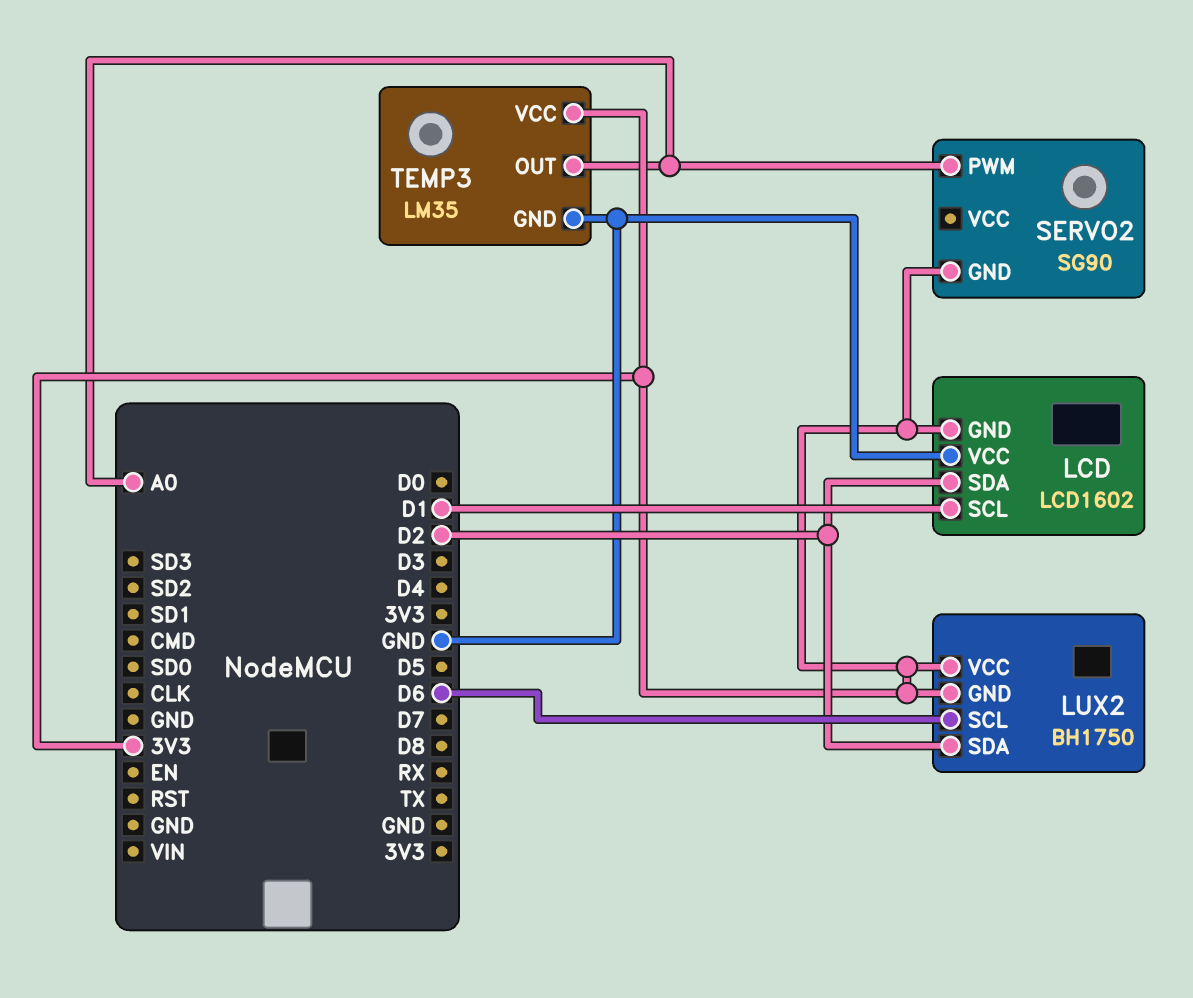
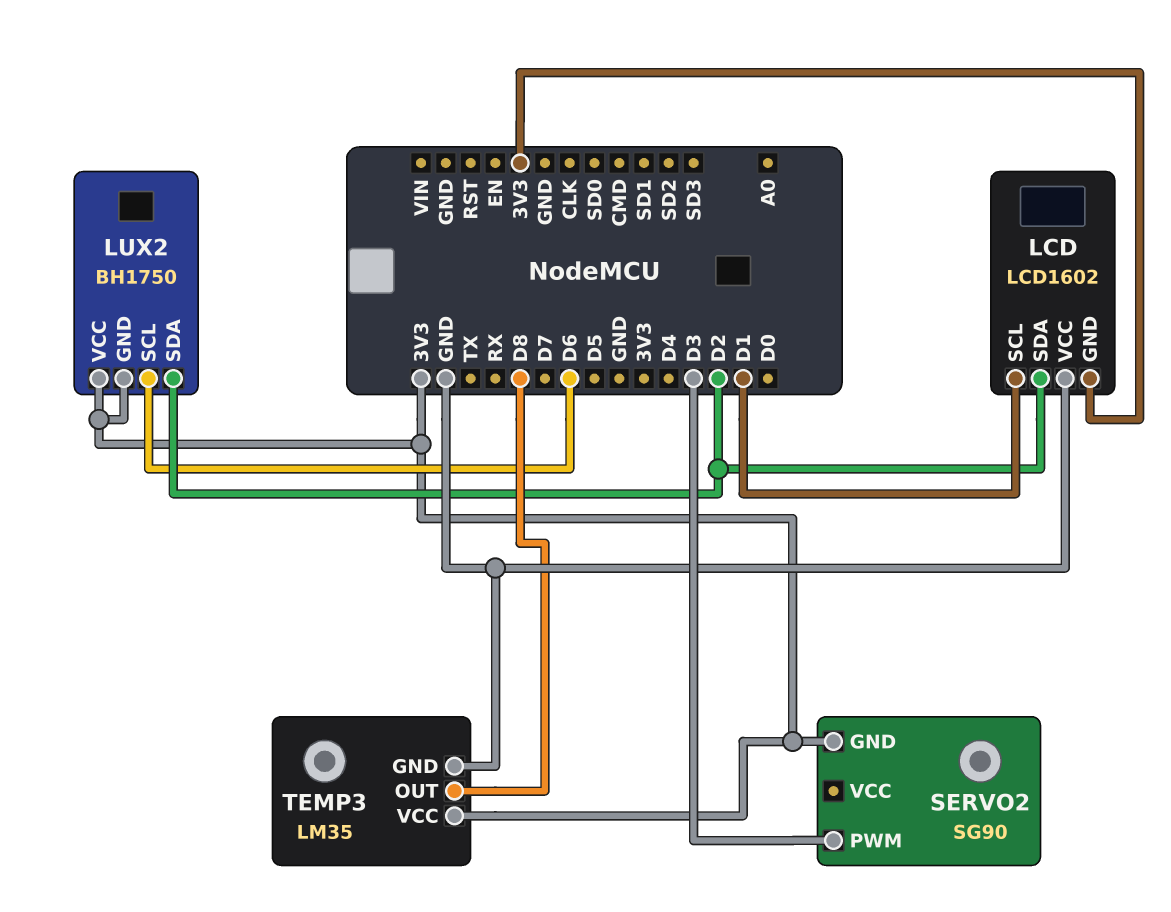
SERVO2 pin PWM: A0 -> D3
TEMP3 pin OUT: A0 -> D8

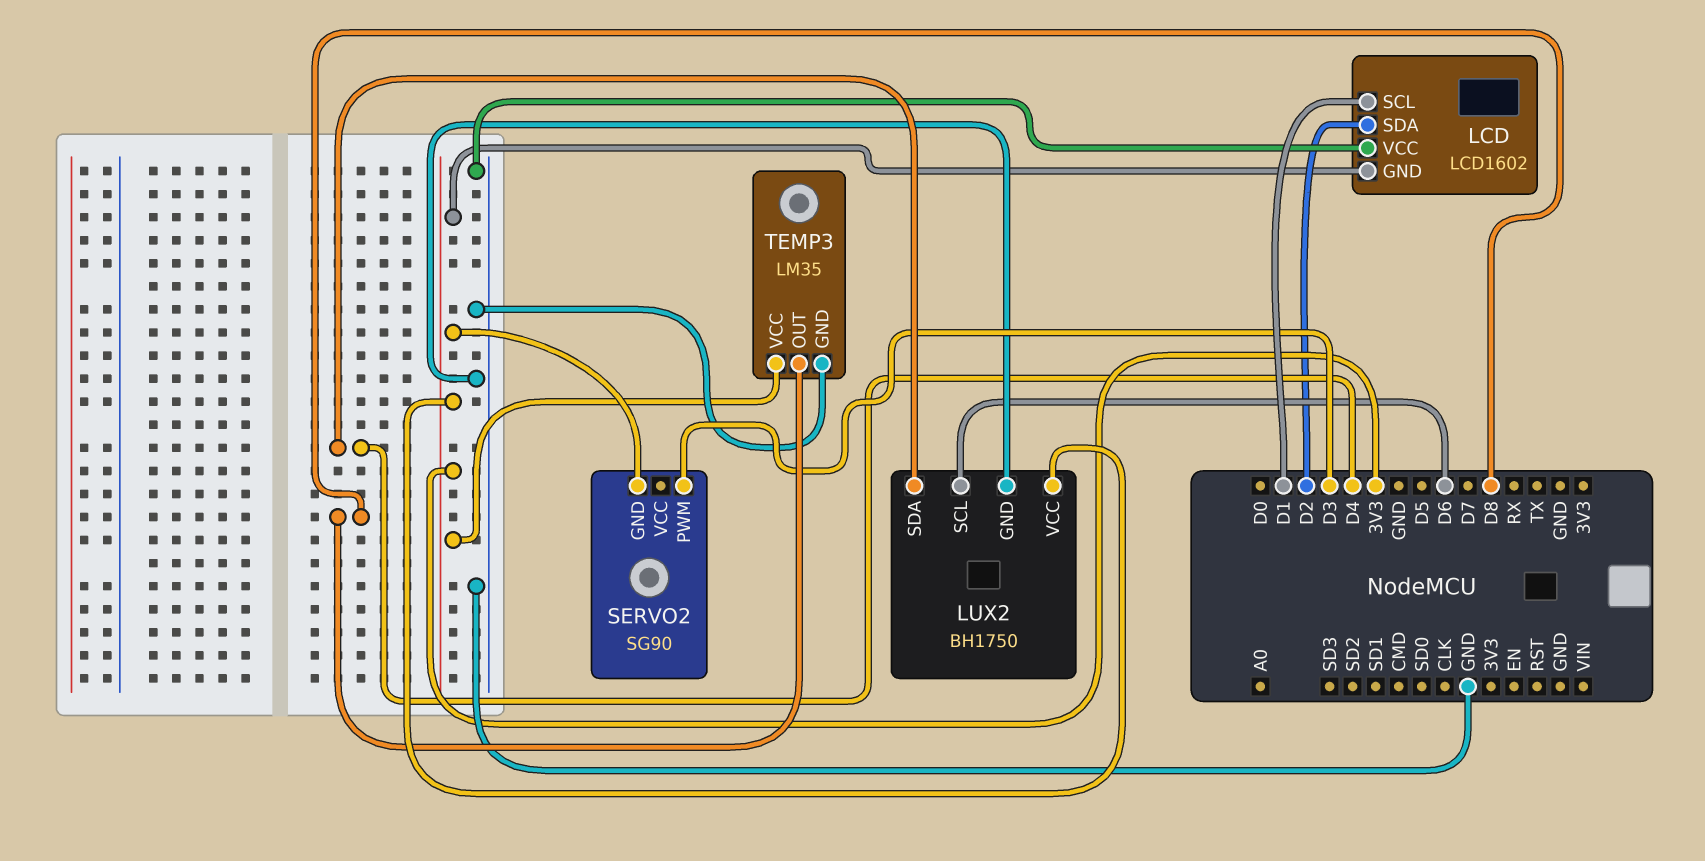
LUX2 pin GND: 3V3 -> GND
LUX2 pin SDA: D2 -> D4

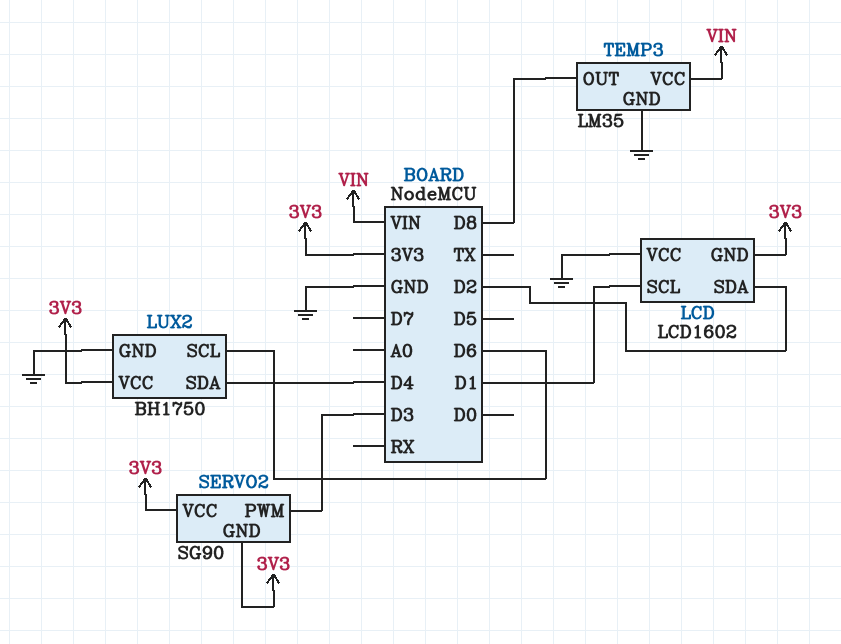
SERVO2 pin VCC: none -> 3V3
TEMP3 pin VCC: 3V3 -> VIN

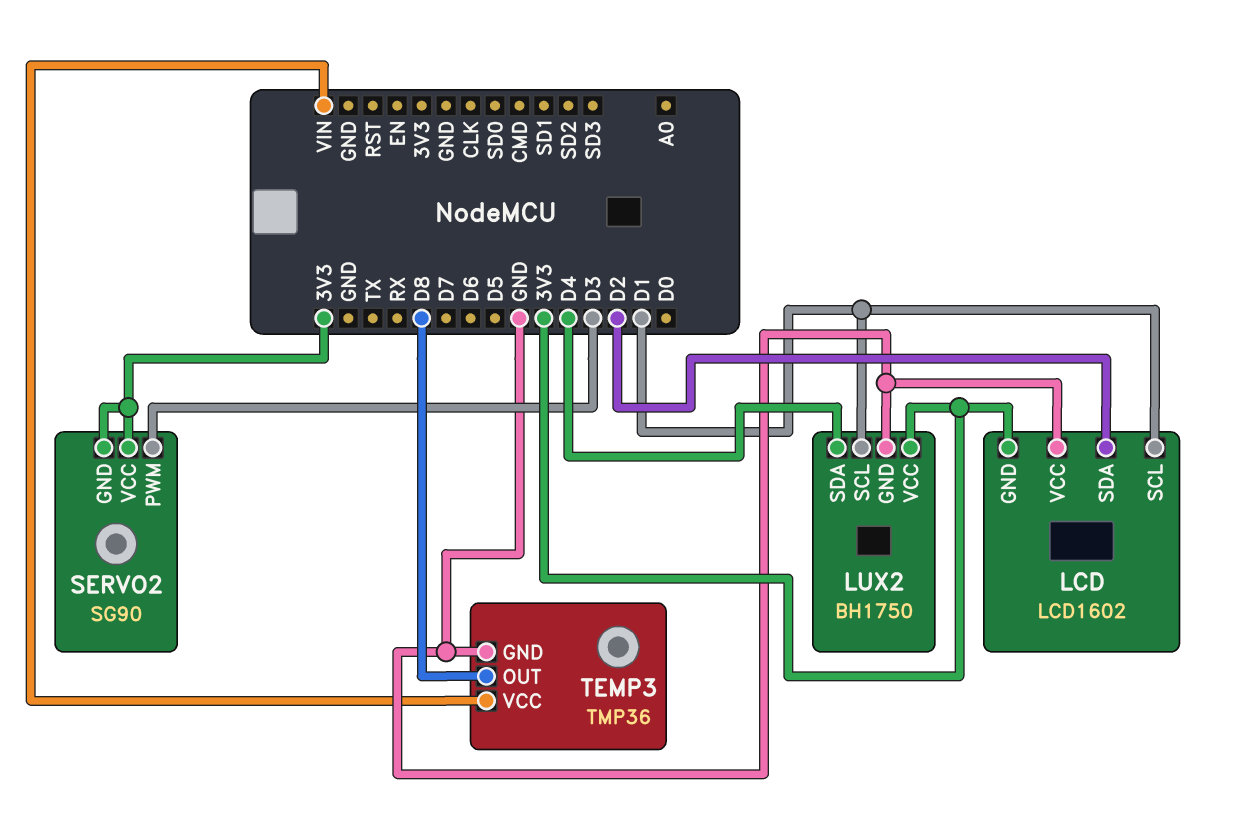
LUX2 pin SCL: D6 -> D1
TEMP3: LM35 -> TMP36

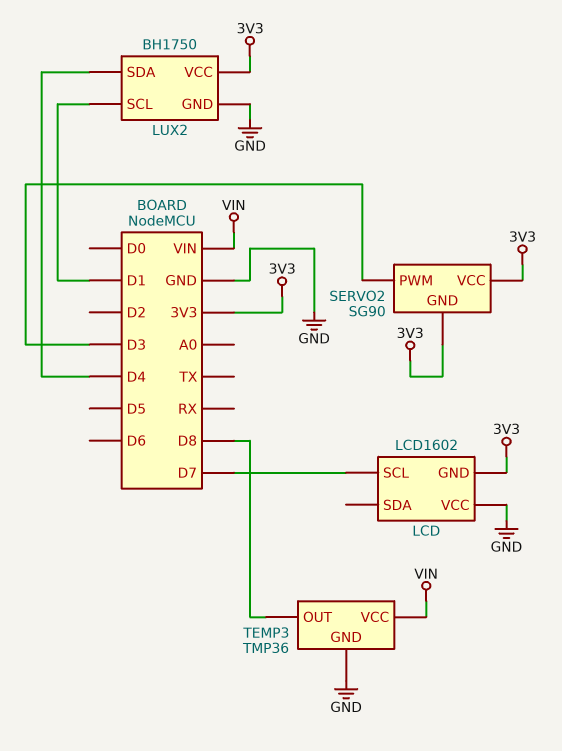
LCD pin SCL: D1 -> D7
LCD pin SDA: D2 -> none

